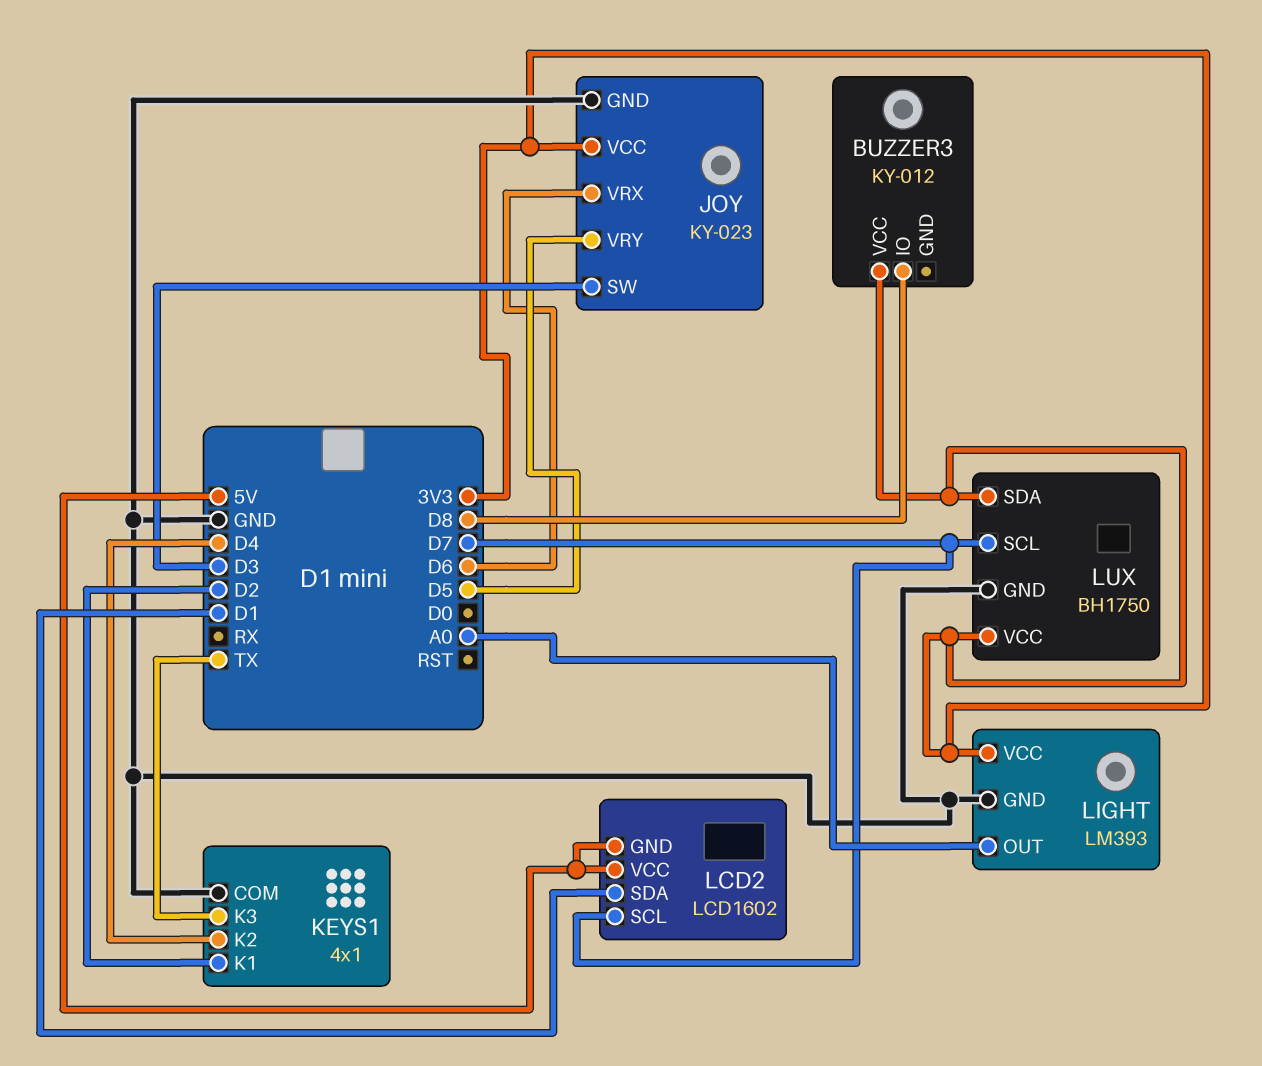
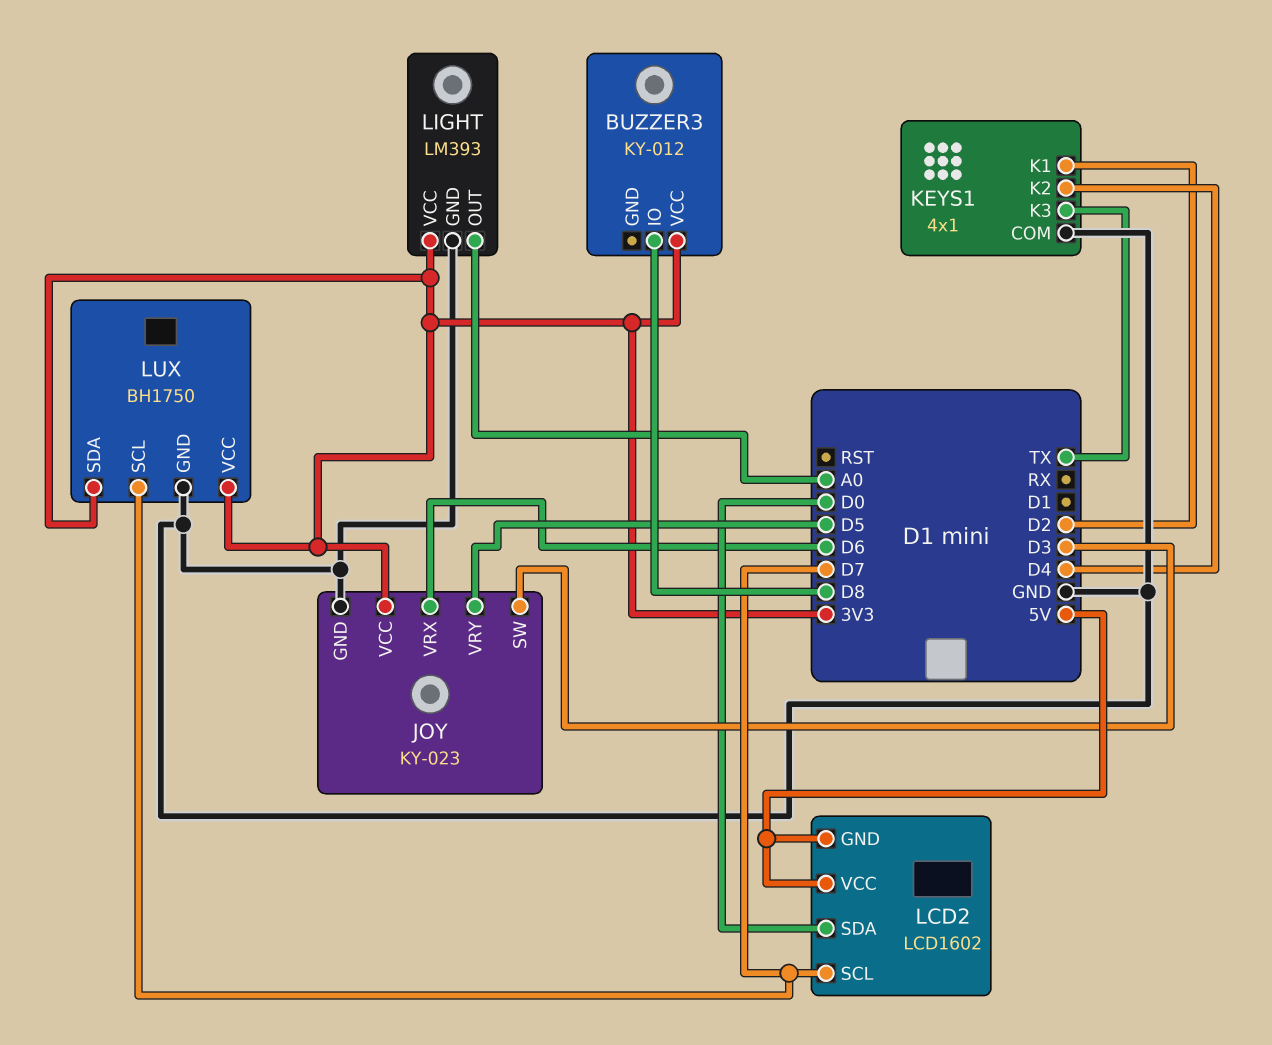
LCD2 pin SDA: D1 -> D0

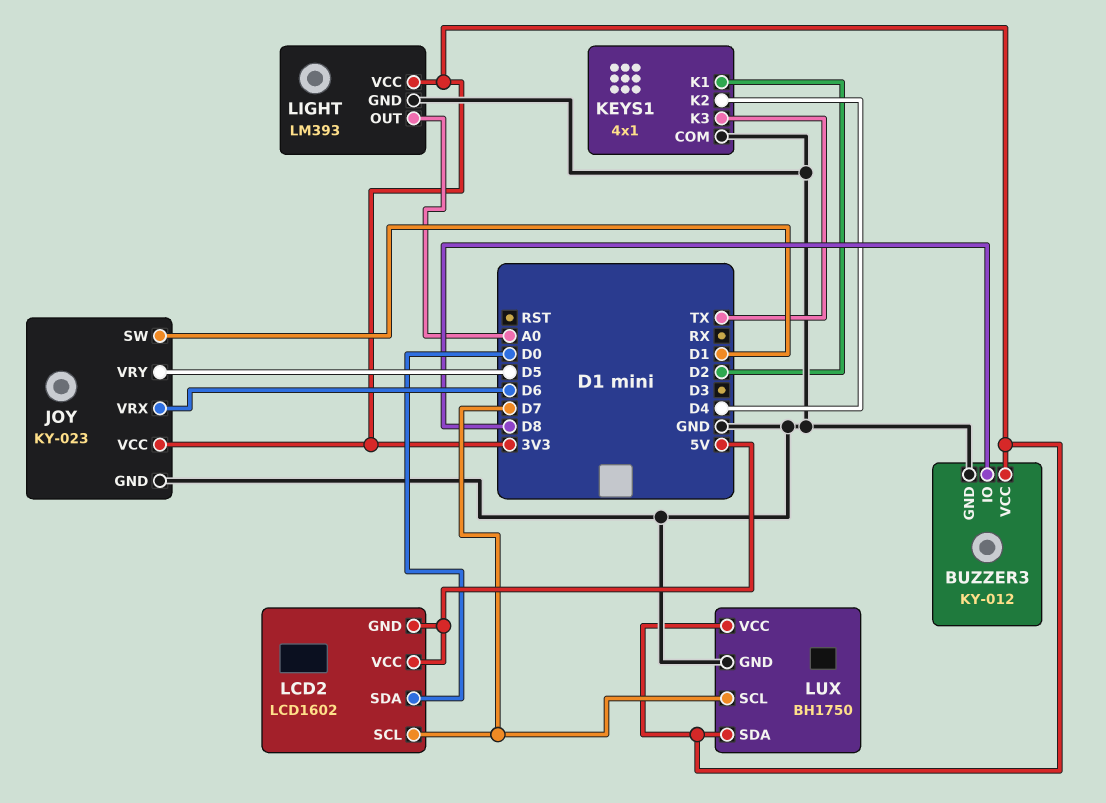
BUZZER3 pin GND: none -> GND
JOY pin SW: D3 -> D1

